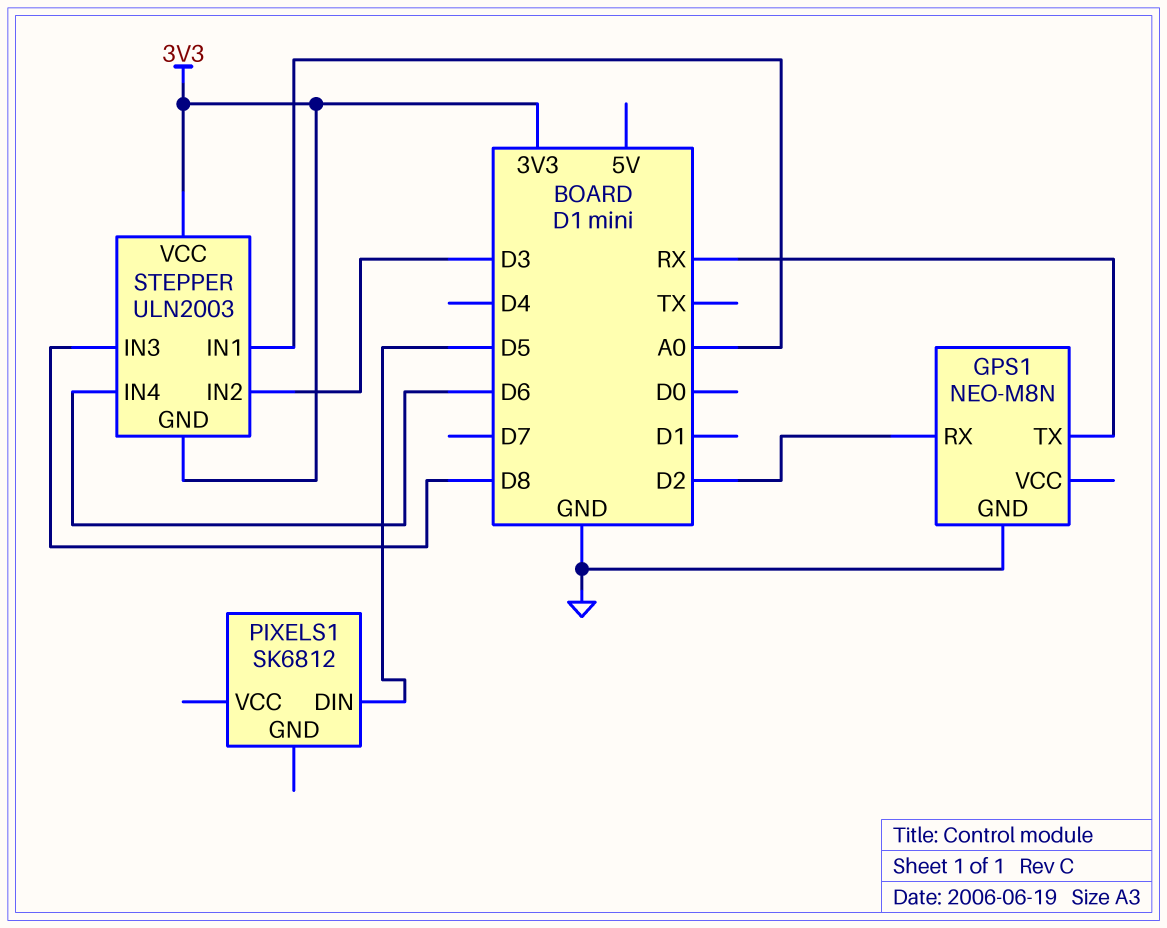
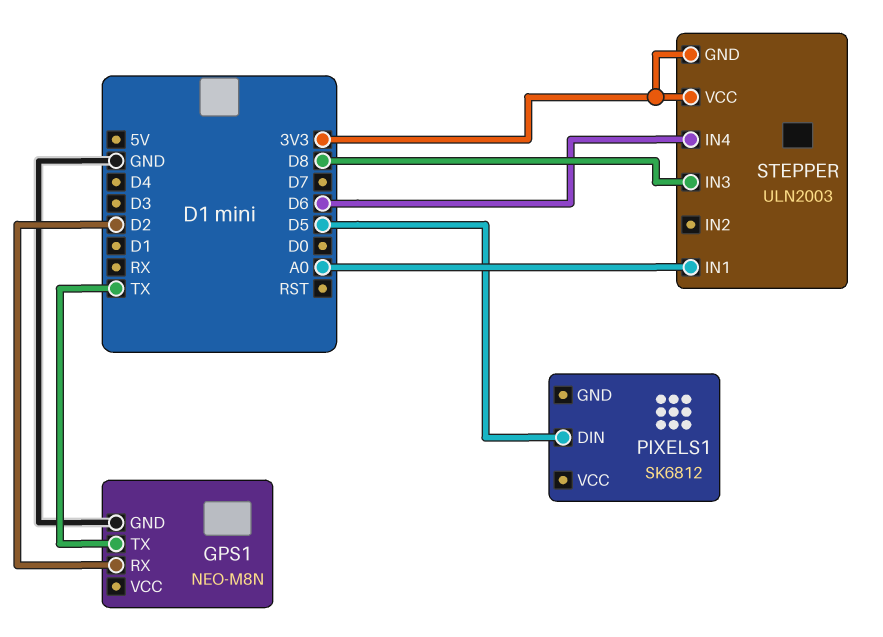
GPS1 pin TX: RX -> TX
STEPPER pin IN2: D3 -> none

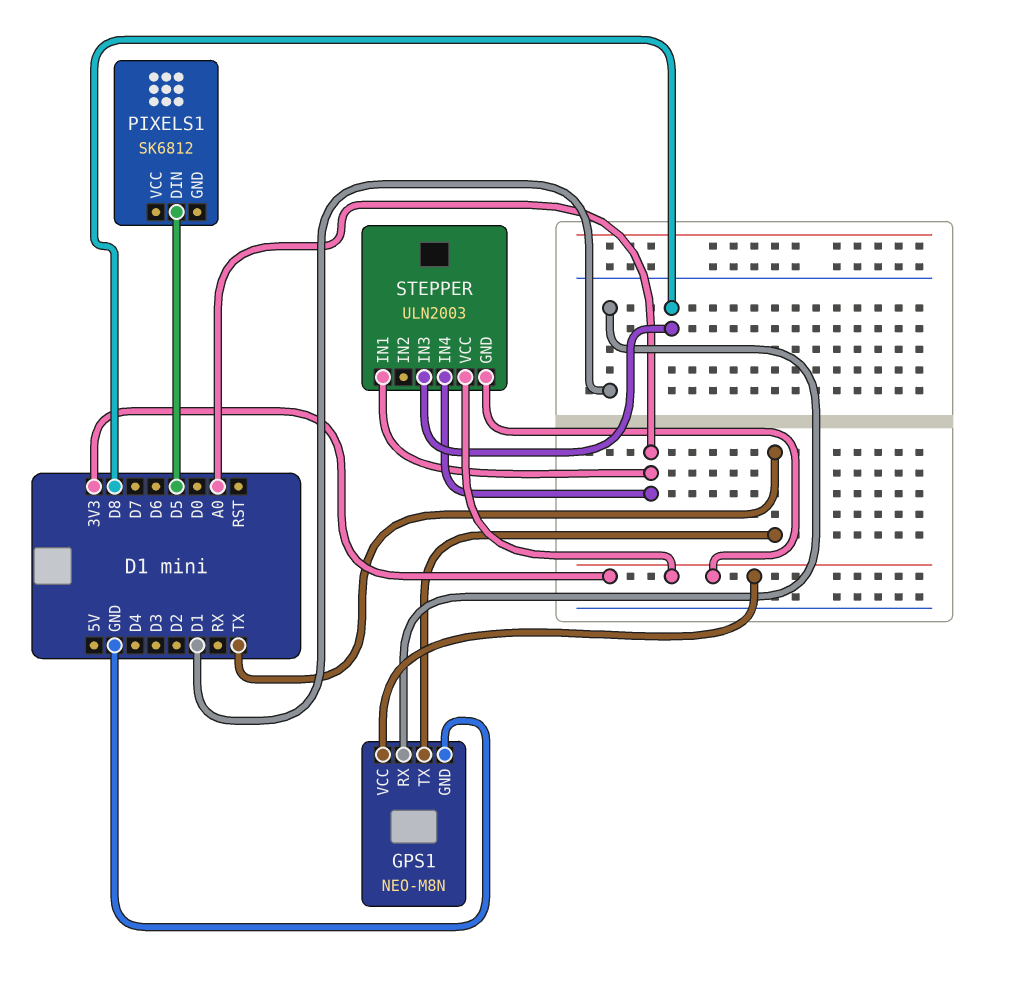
GPS1 pin RX: D2 -> D1
GPS1 pin VCC: none -> 3V3
STEPPER pin IN4: D6 -> A0

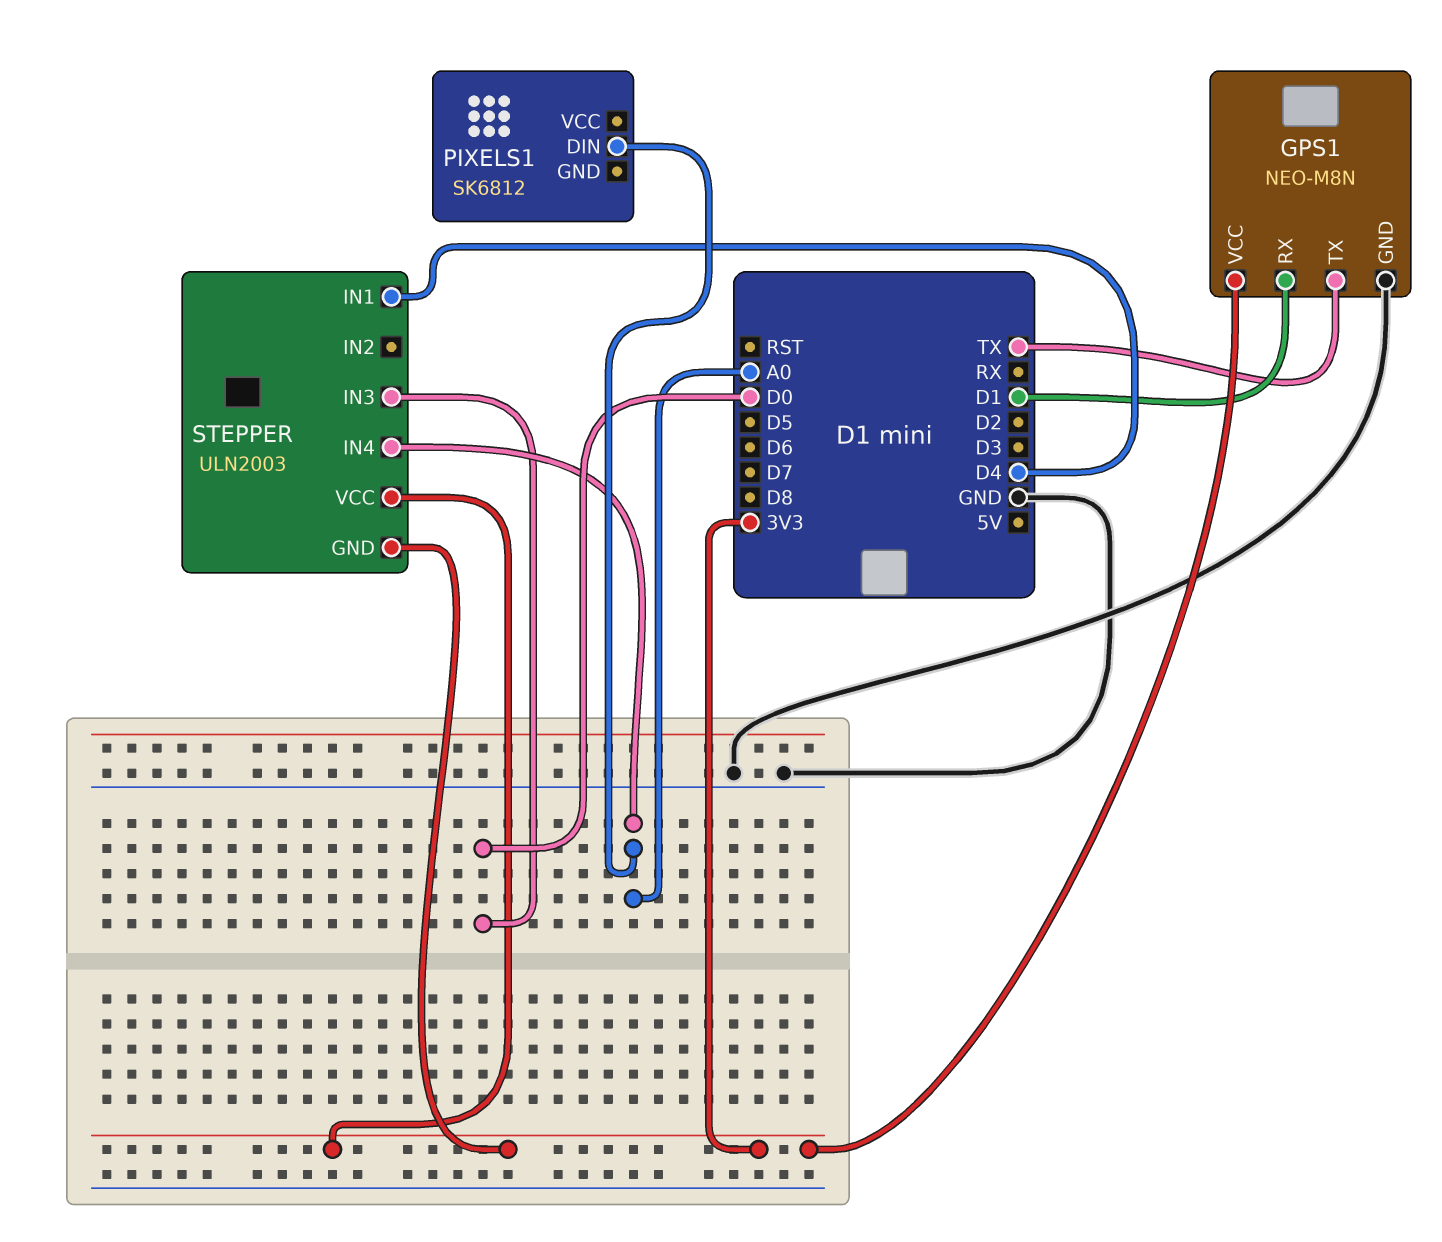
PIXELS1 pin DIN: D5 -> A0
STEPPER pin IN1: A0 -> D4
STEPPER pin IN3: D8 -> D0

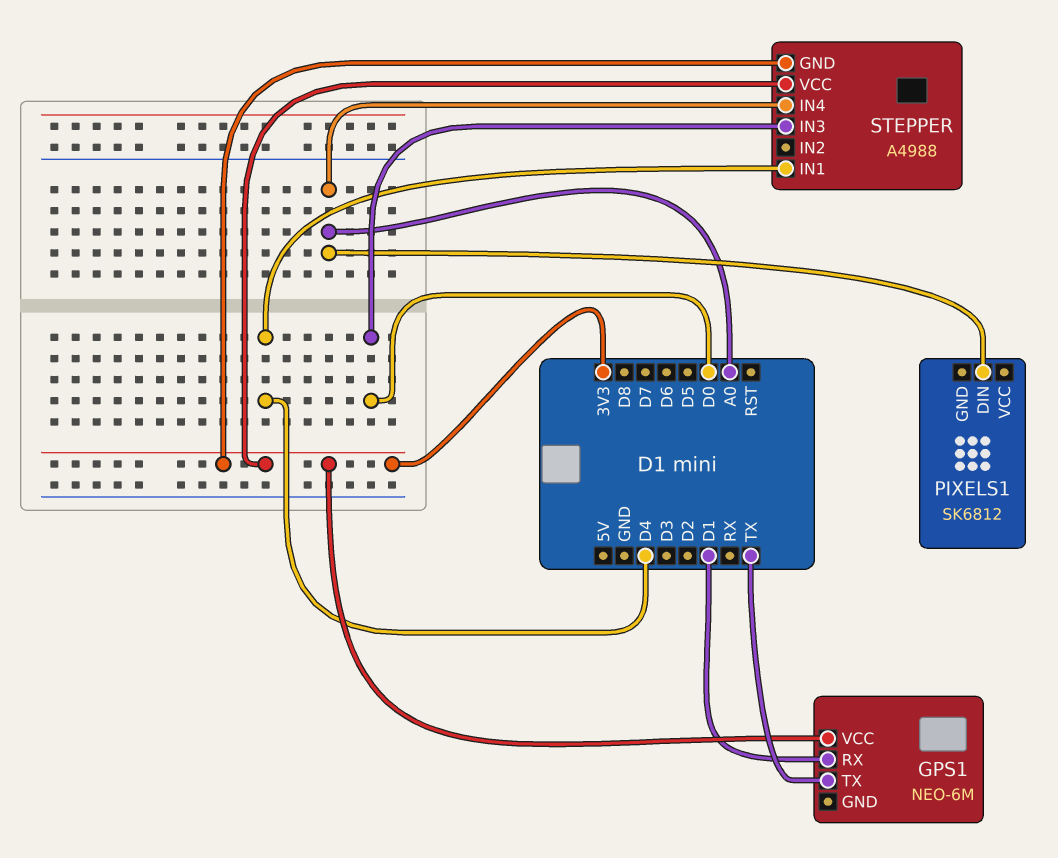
GPS1: NEO-M8N -> NEO-6M
GPS1 pin GND: GND -> none
STEPPER: ULN2003 -> A4988

